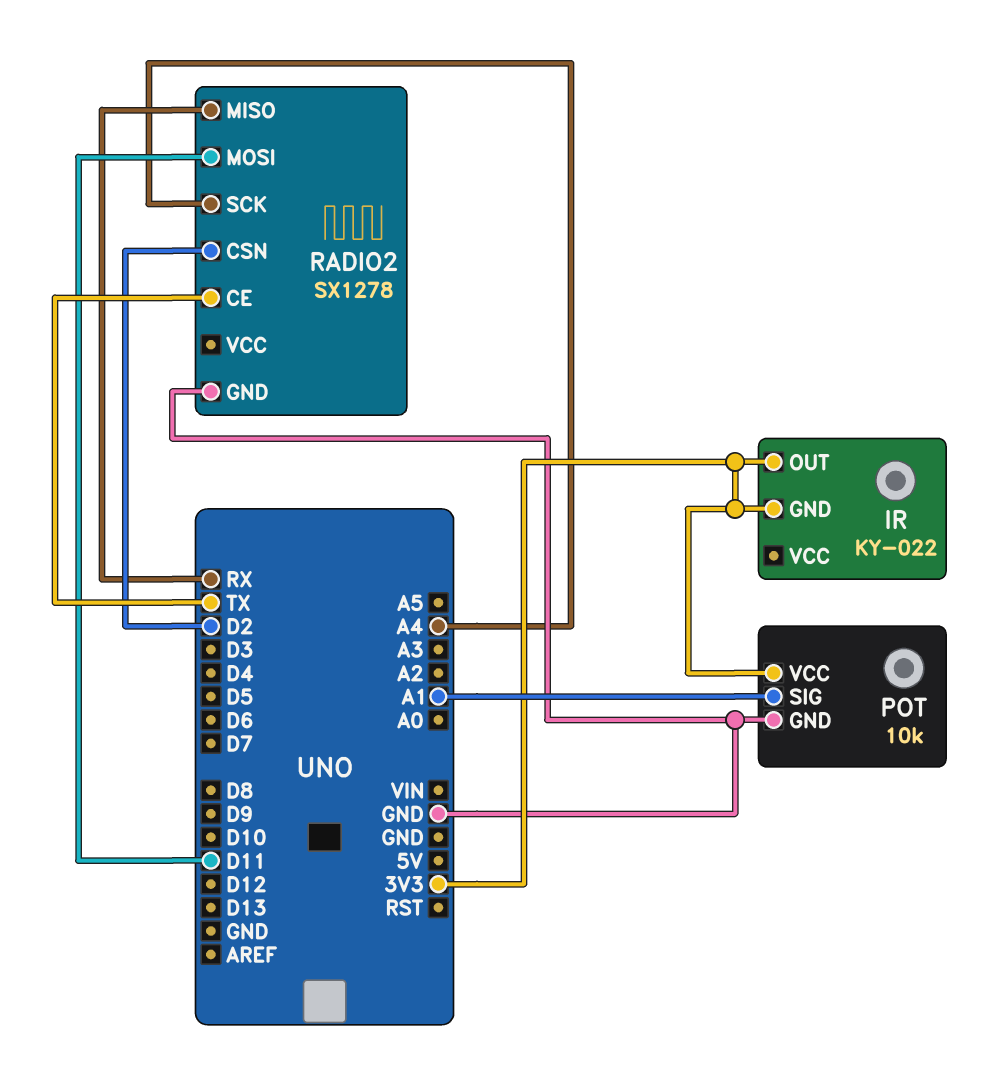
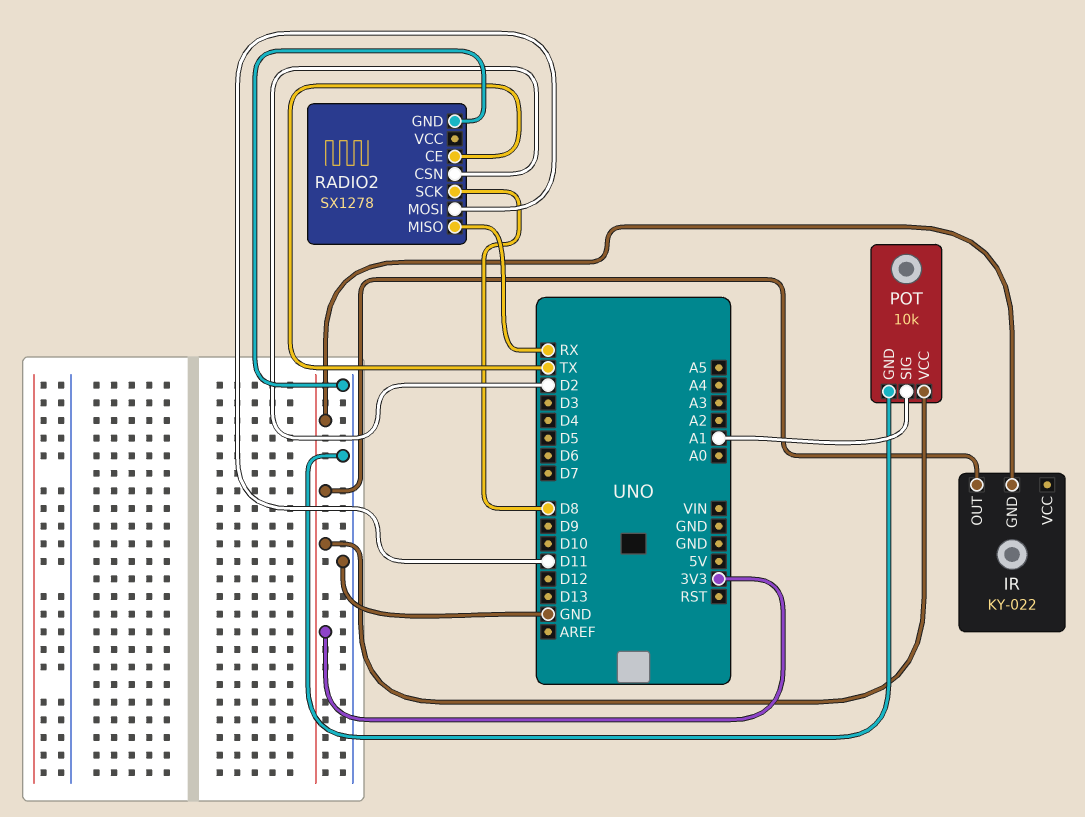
RADIO2 pin SCK: A4 -> D8

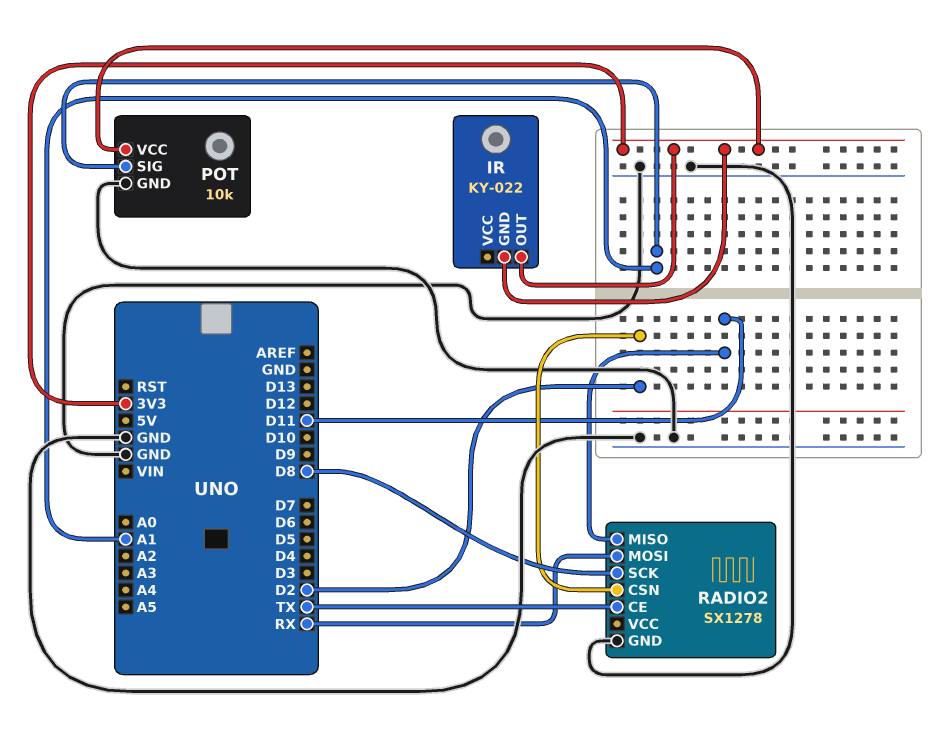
RADIO2 pin MISO: RX -> D11
RADIO2 pin MOSI: D11 -> RX

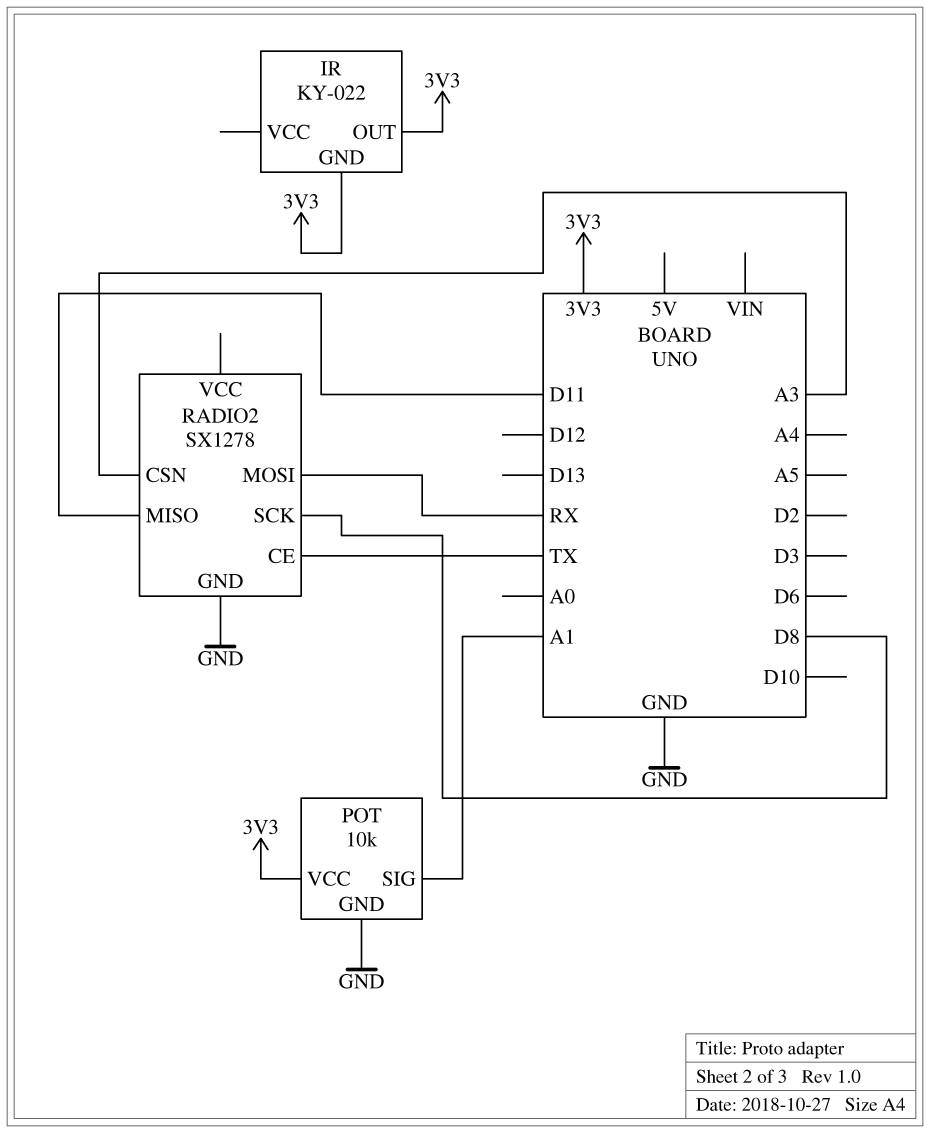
RADIO2 pin CSN: D2 -> A3

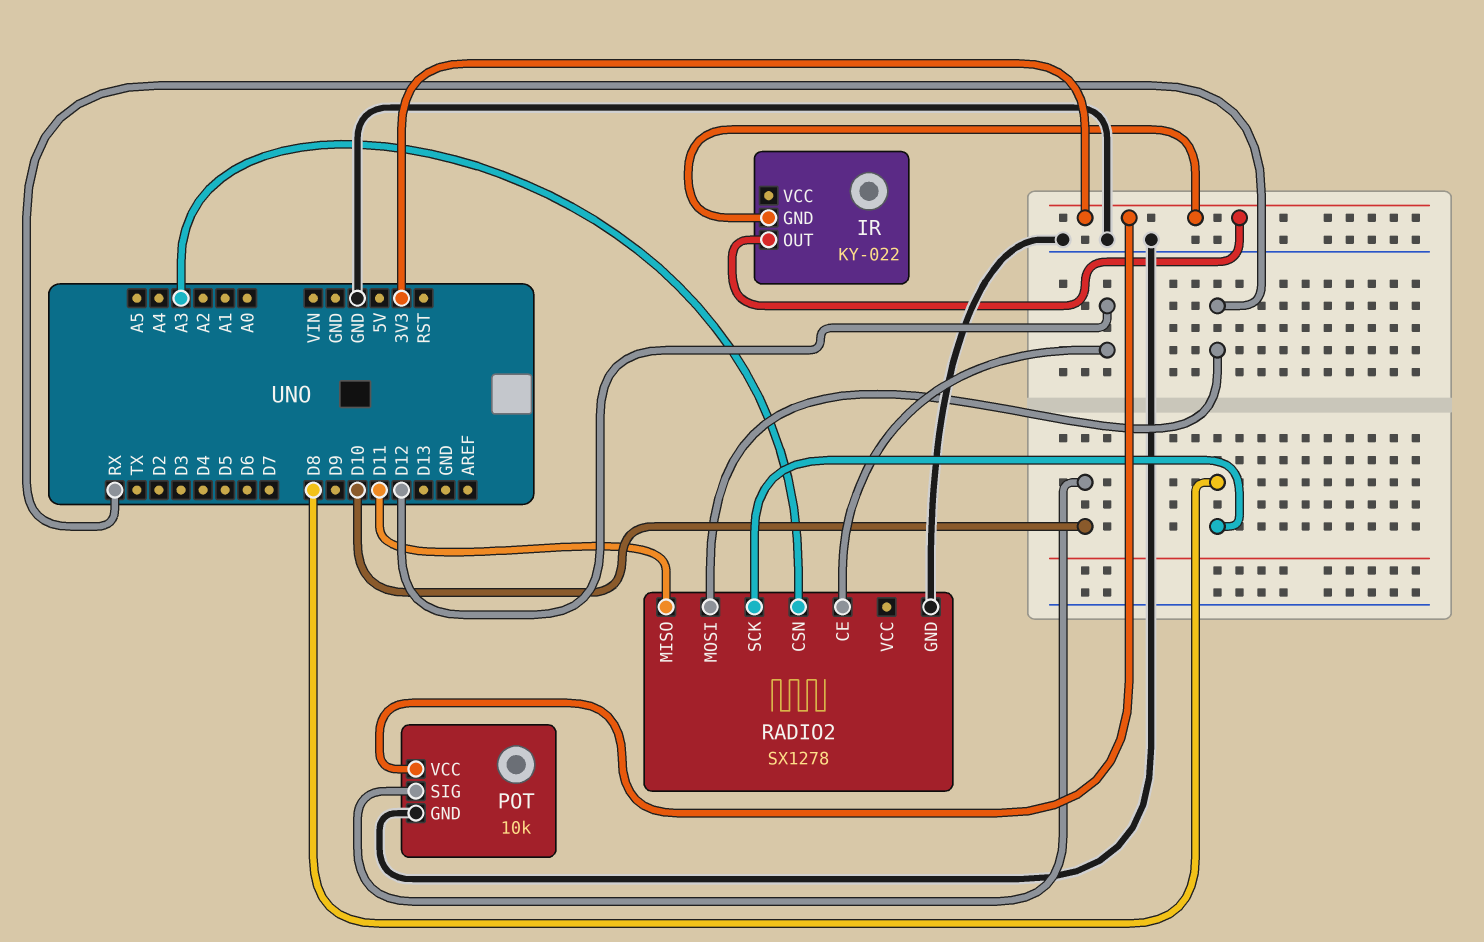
POT pin SIG: A1 -> D10
RADIO2 pin CE: TX -> D12

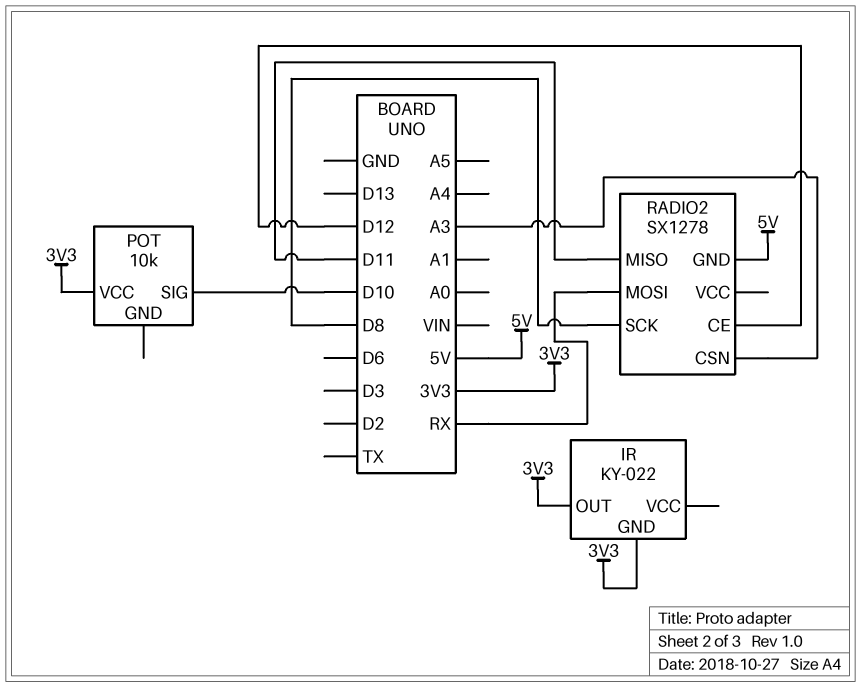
POT pin GND: GND -> none
RADIO2 pin GND: GND -> 5V

